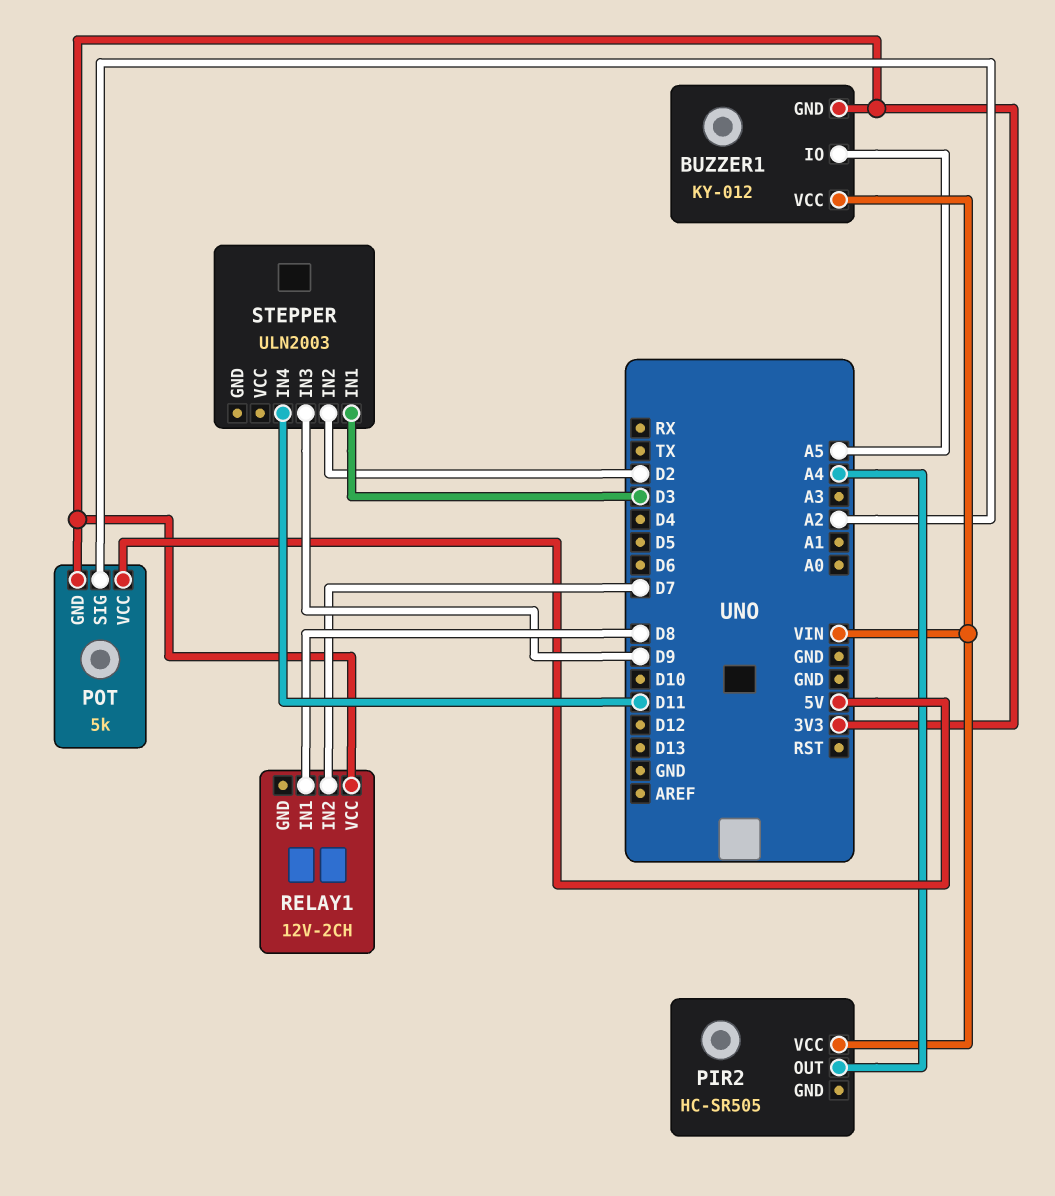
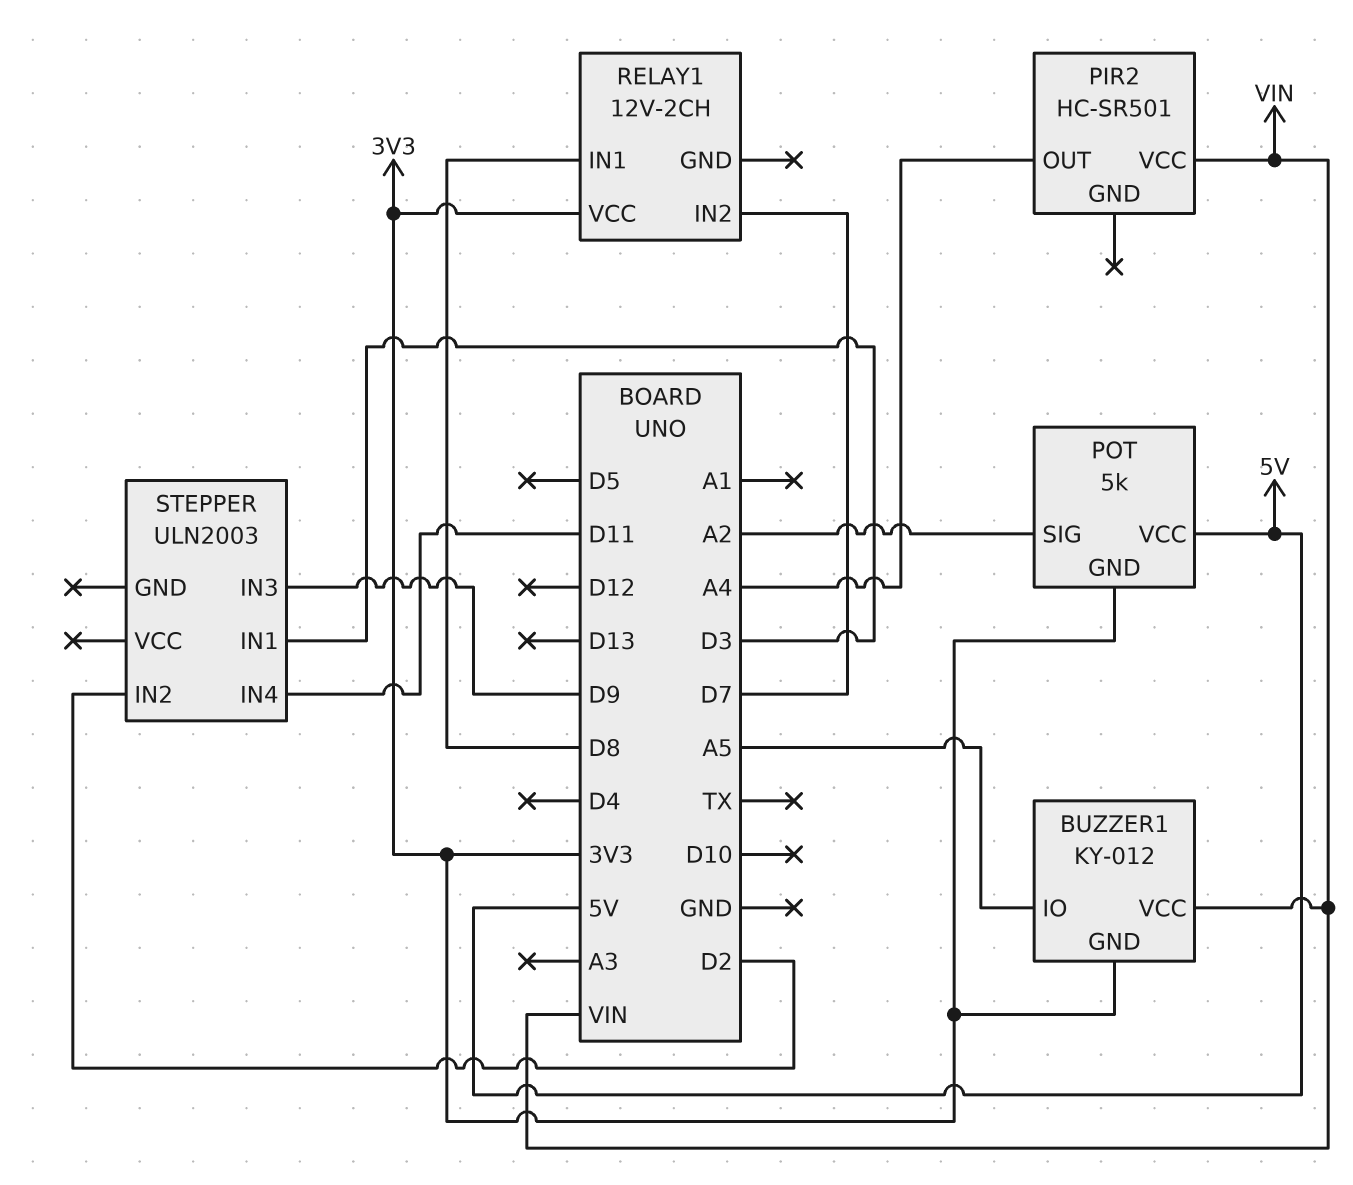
PIR2: HC-SR505 -> HC-SR501

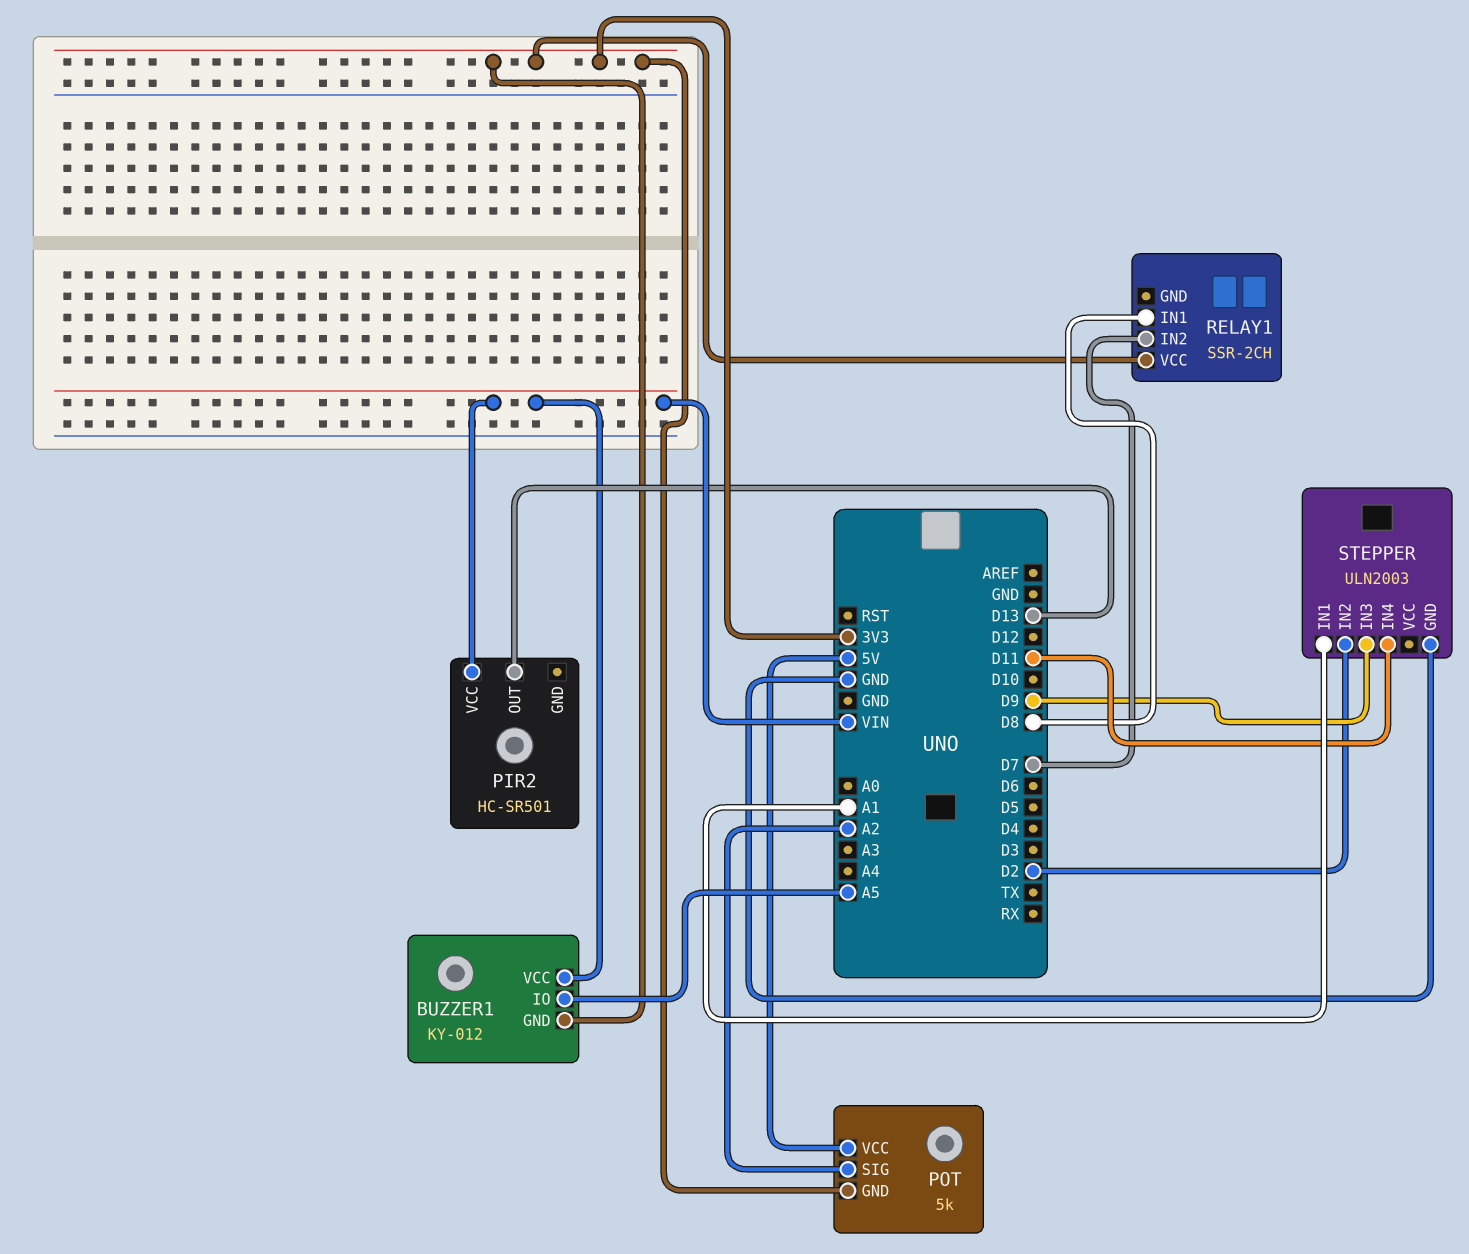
PIR2 pin OUT: A4 -> D13
RELAY1: 12V-2CH -> SSR-2CH
STEPPER pin GND: none -> GND
STEPPER pin IN1: D3 -> A1

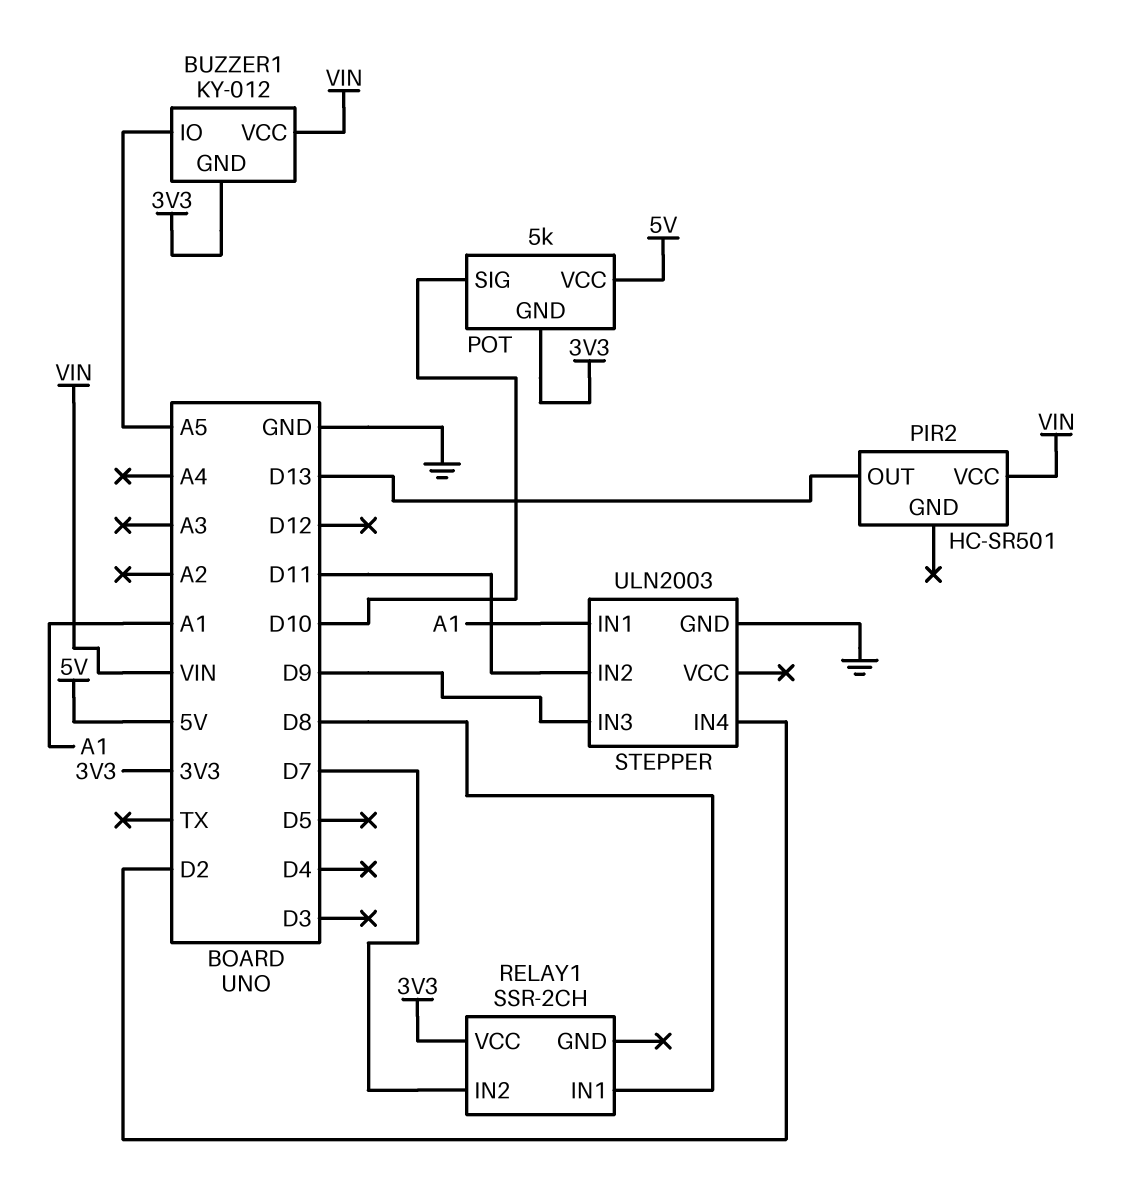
POT pin SIG: A2 -> D10
STEPPER pin IN2: D2 -> D11
STEPPER pin IN4: D11 -> D2

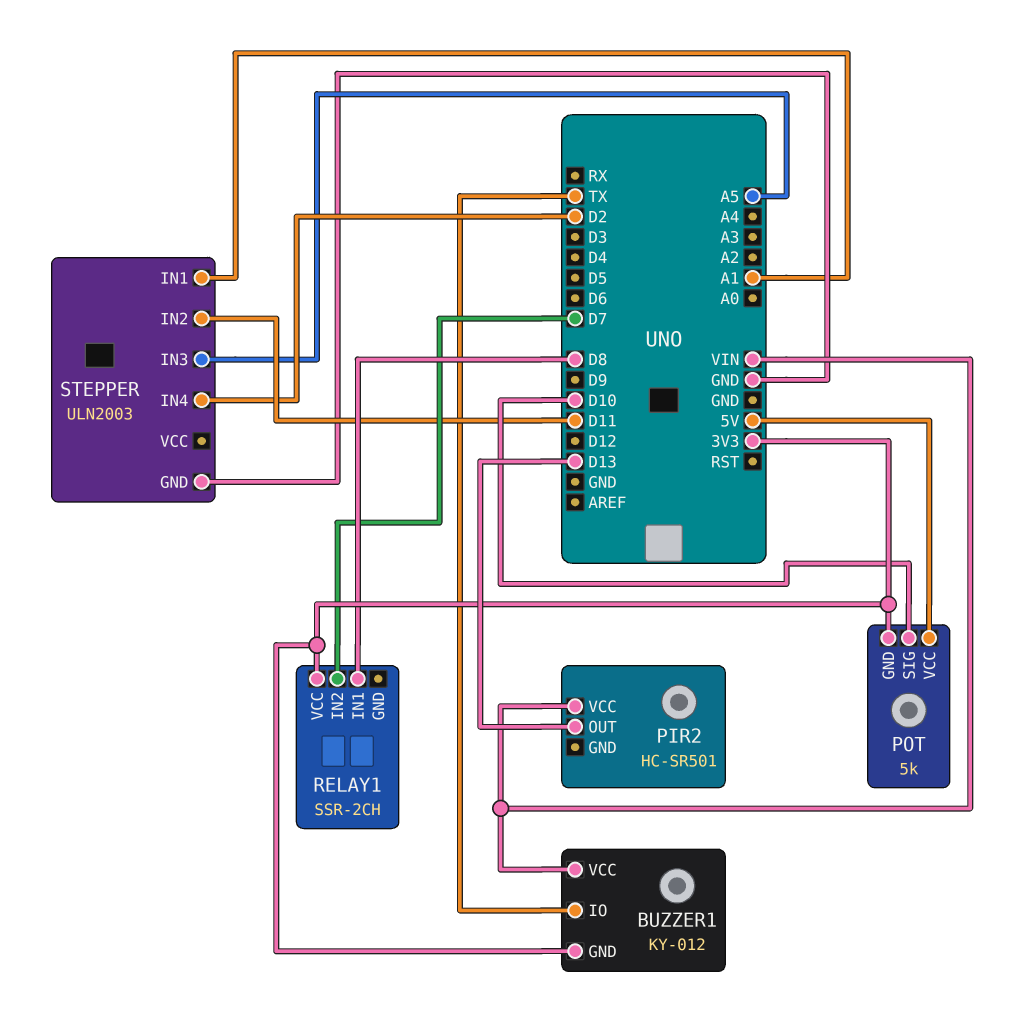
BUZZER1 pin IO: A5 -> TX
STEPPER pin IN3: D9 -> A5

